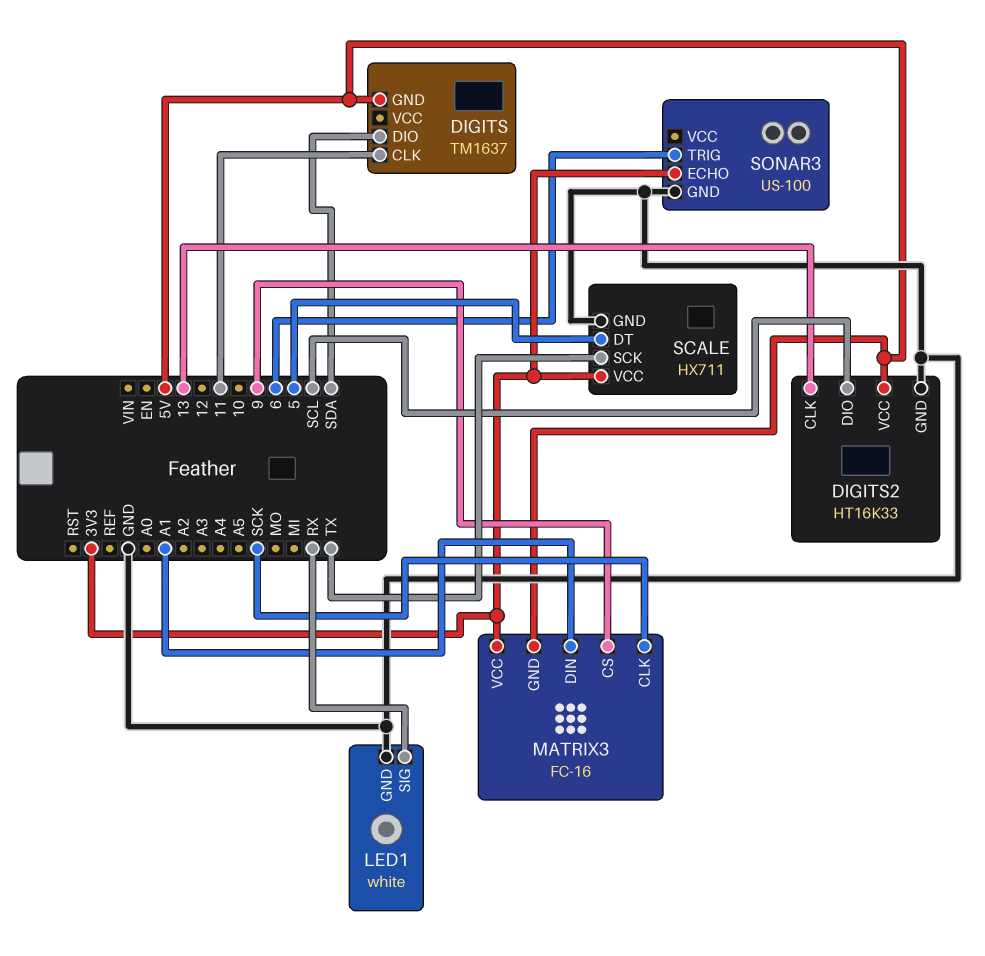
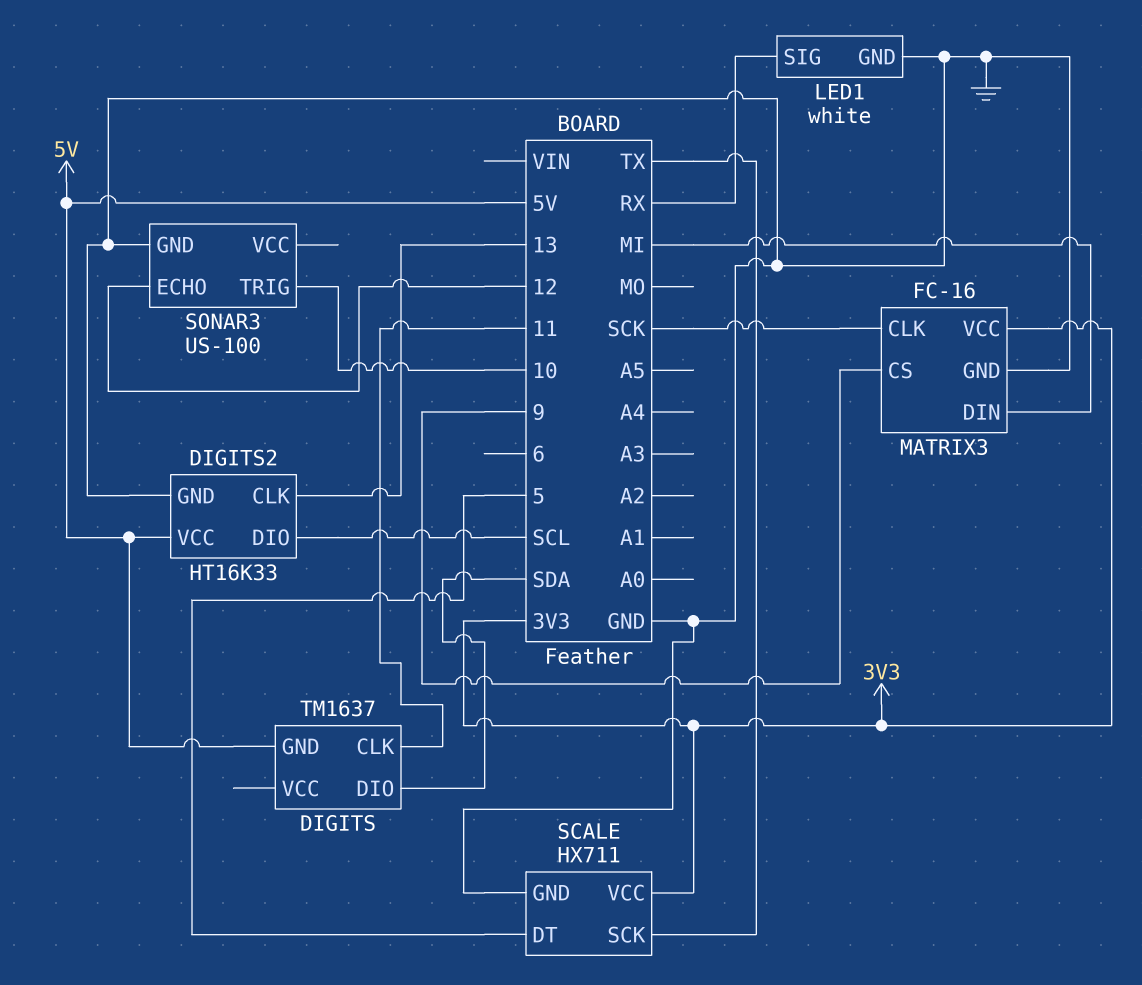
MATRIX3 pin DIN: A1 -> MI
MATRIX3 pin GND: 5V -> GND
SONAR3 pin ECHO: 3V3 -> 12
SONAR3 pin TRIG: 6 -> 10

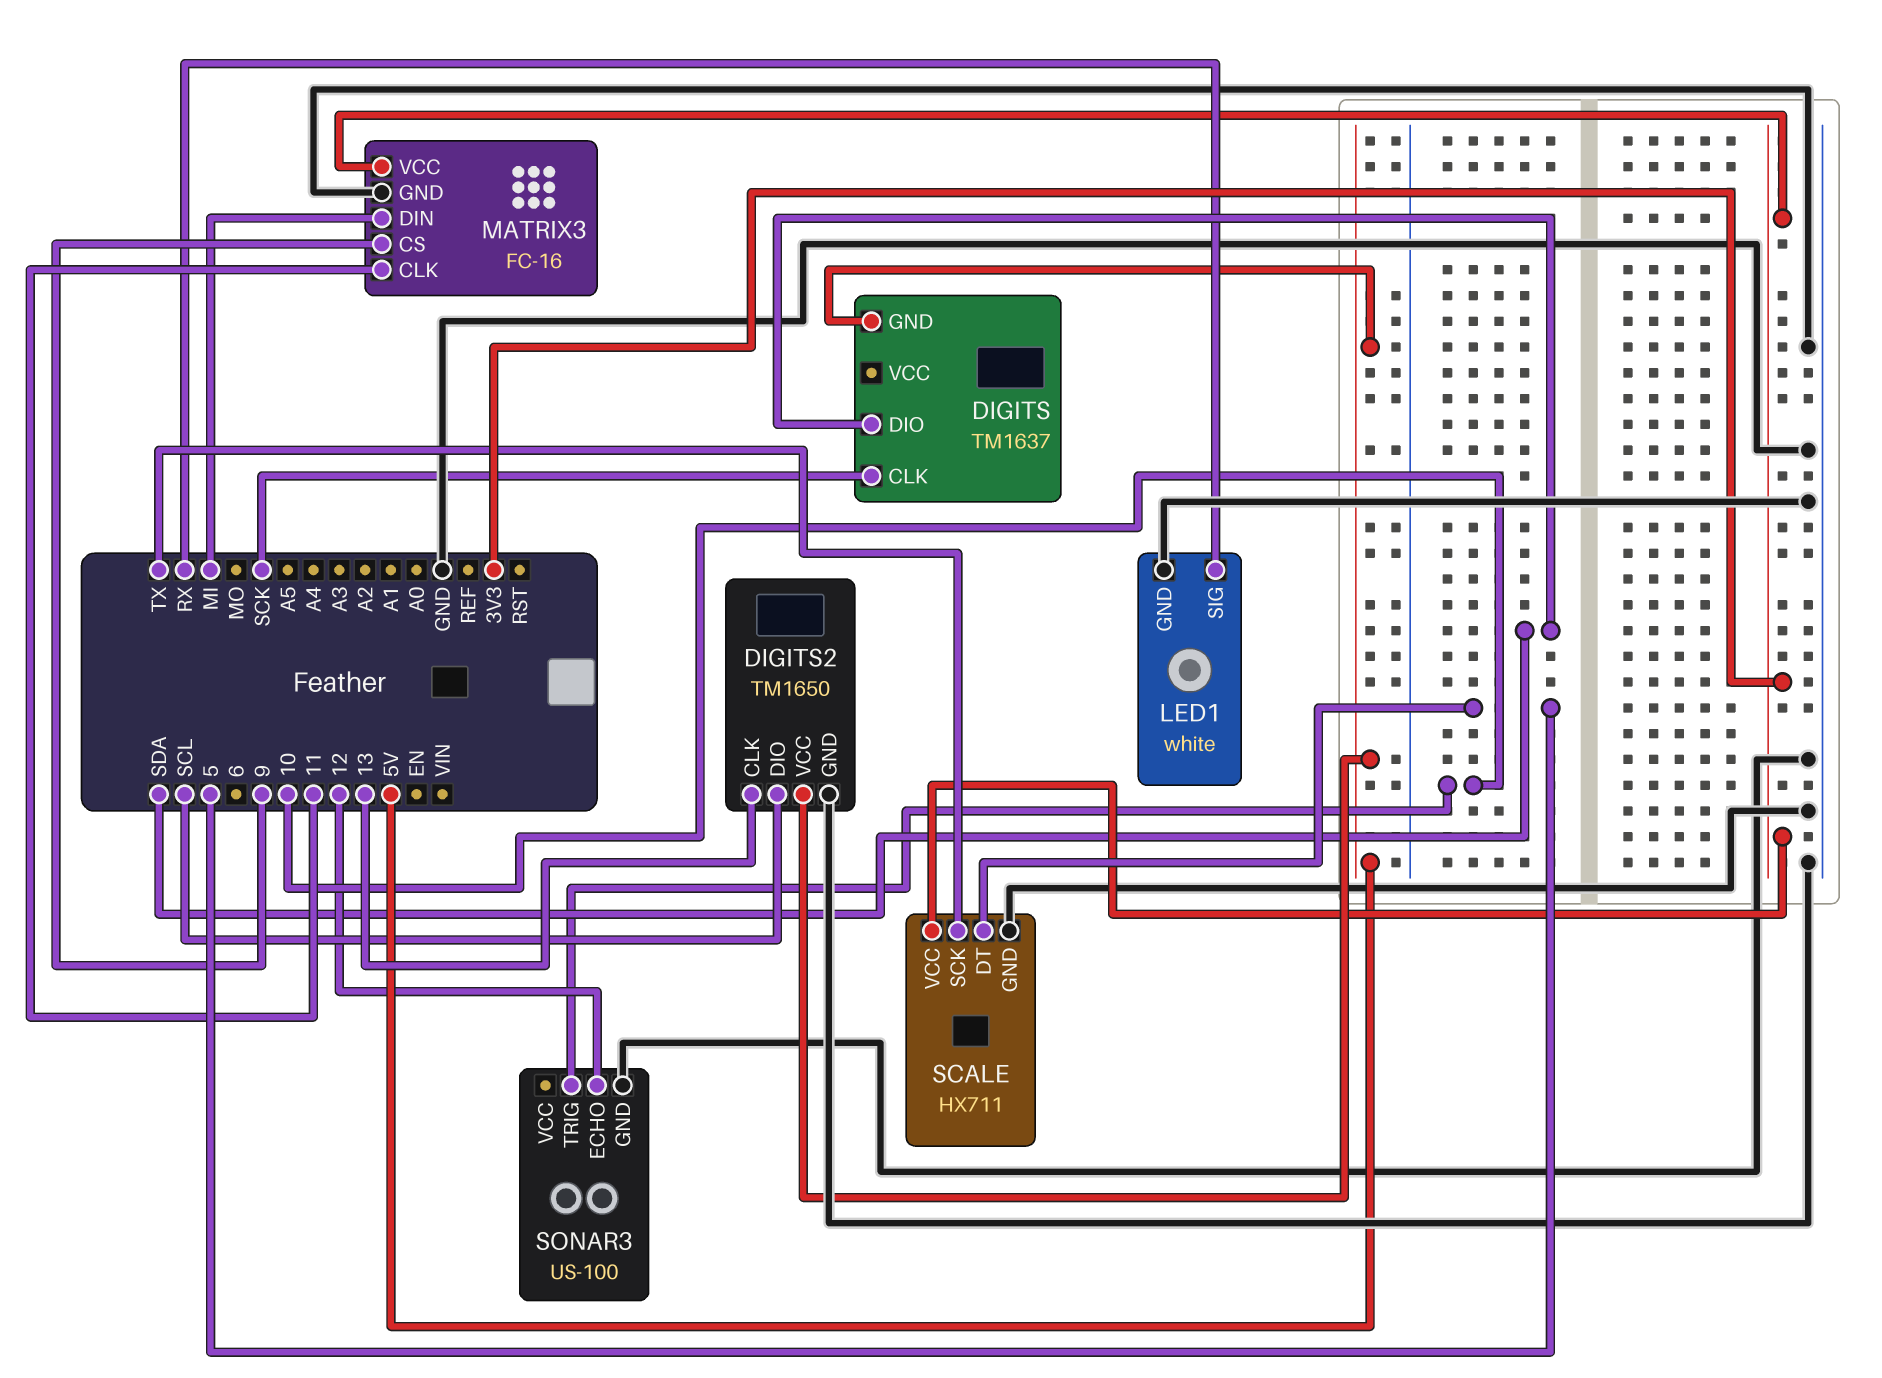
DIGITS pin CLK: 11 -> SCK
DIGITS2: HT16K33 -> TM1650
MATRIX3 pin CLK: SCK -> 11

